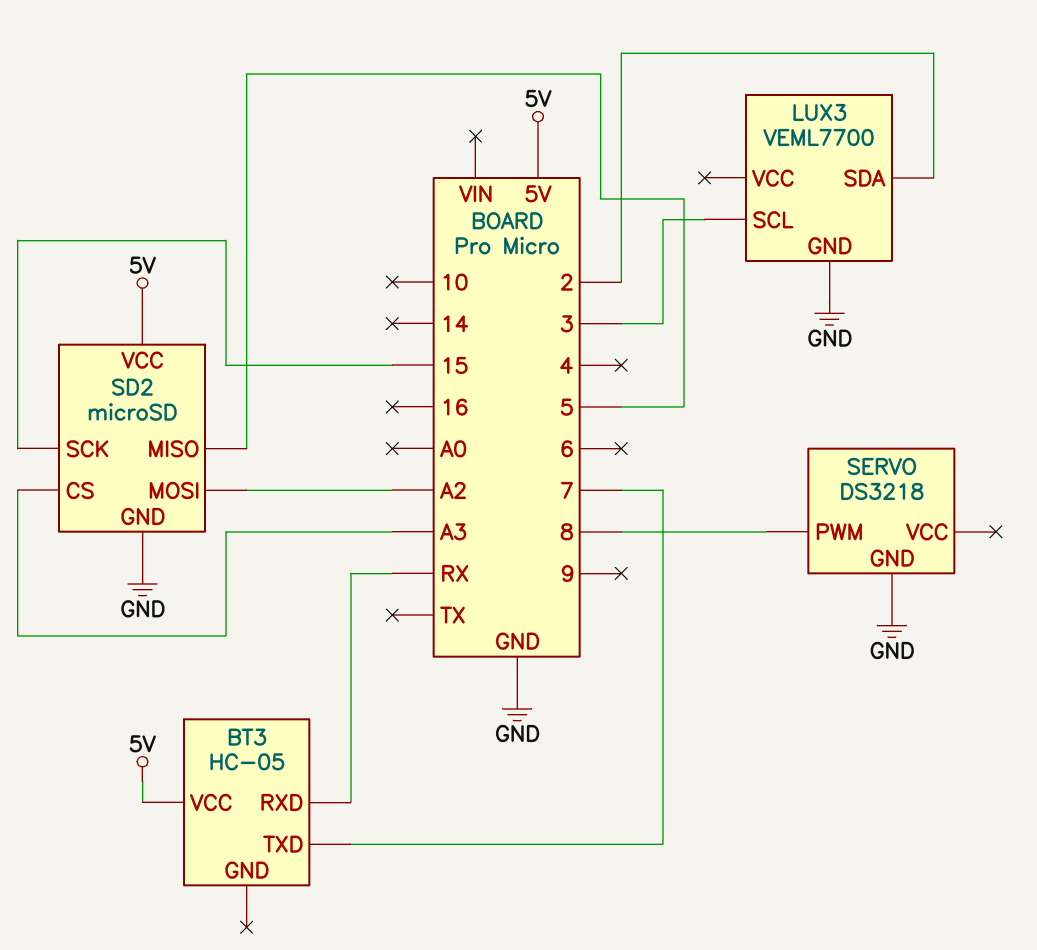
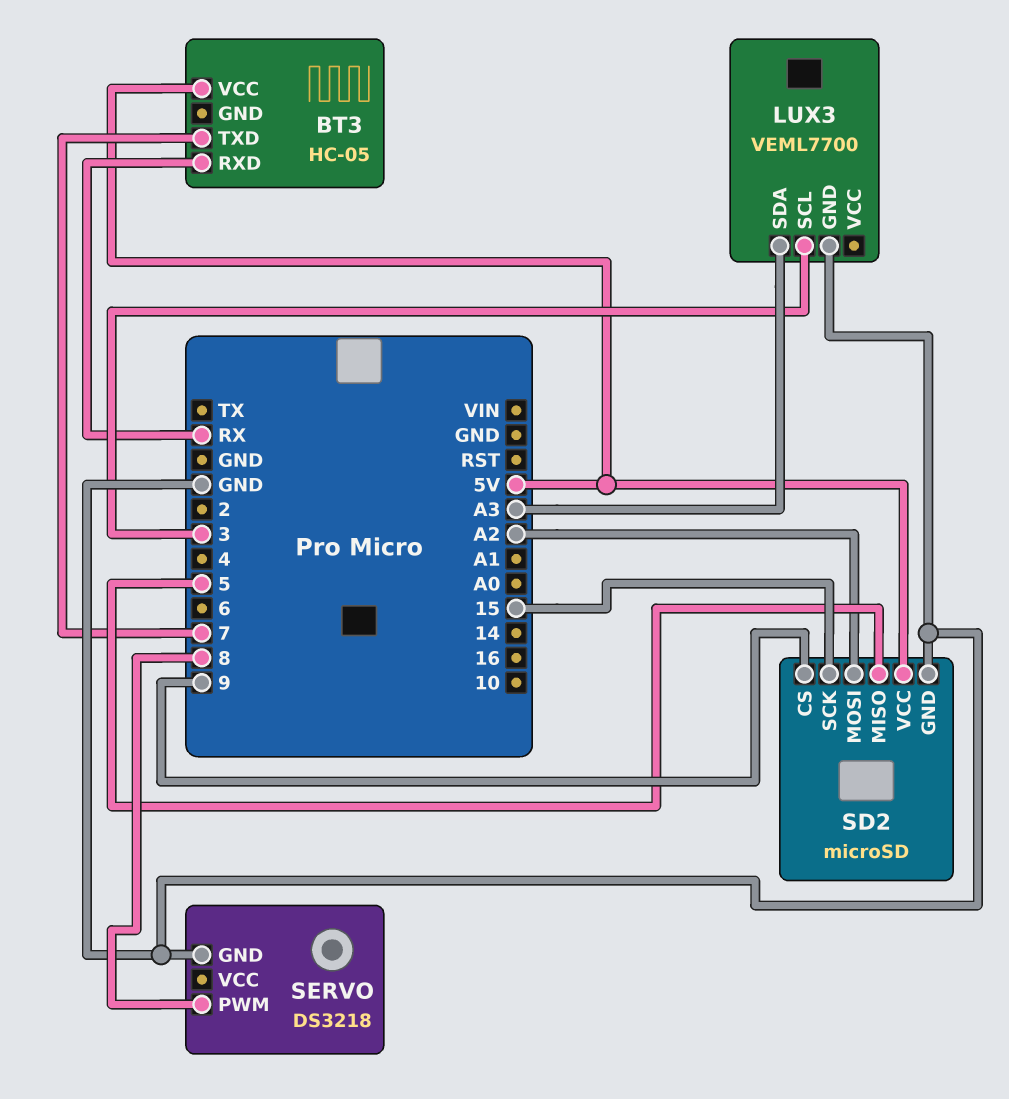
LUX3 pin SDA: 2 -> A3
SD2 pin CS: A3 -> 9

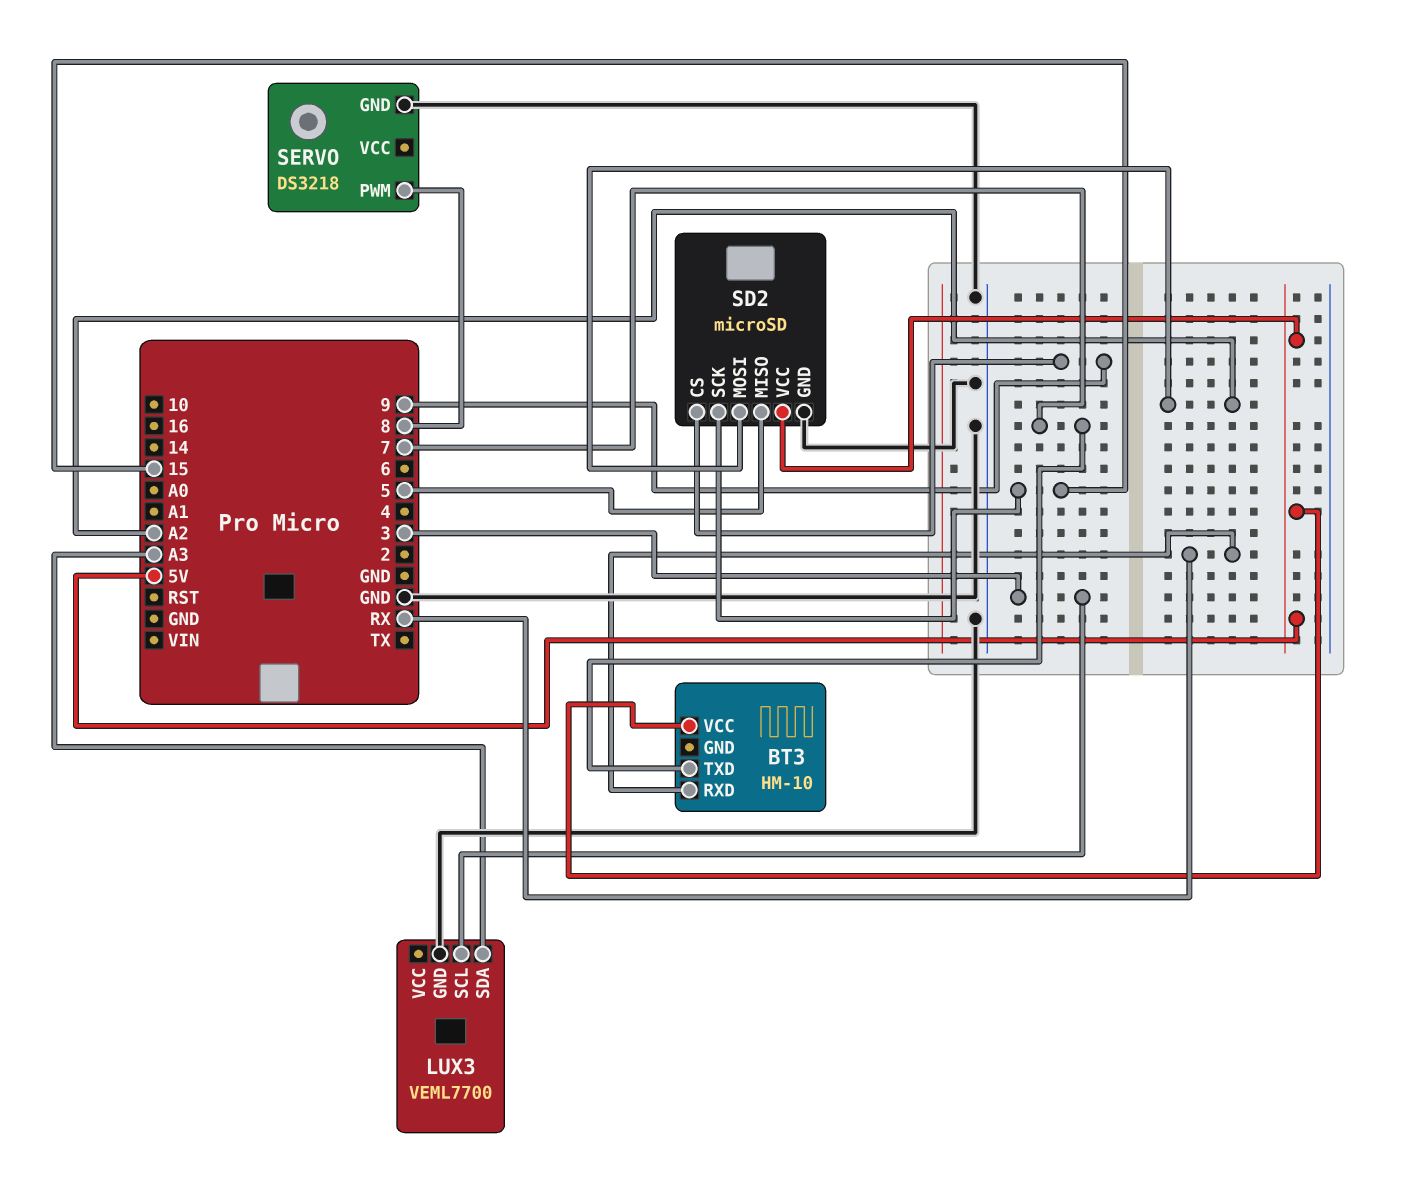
BT3: HC-05 -> HM-10

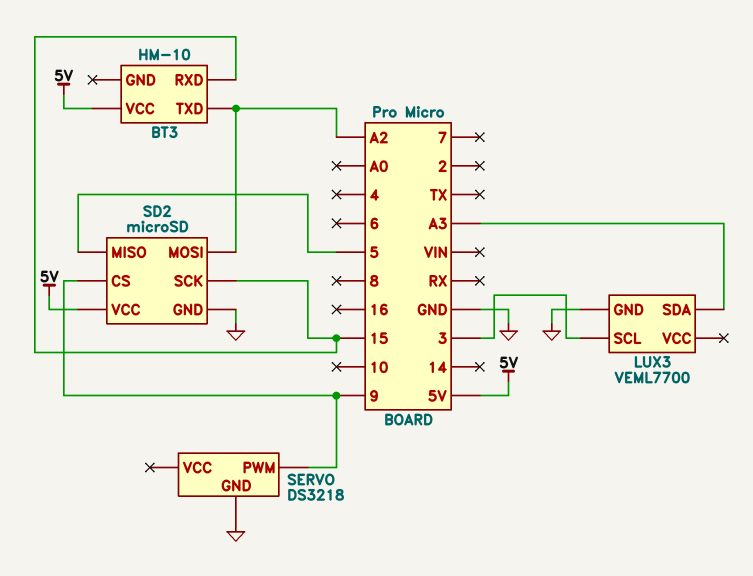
BT3 pin RXD: RX -> 15
BT3 pin TXD: 7 -> A2
SERVO pin PWM: 8 -> 9

